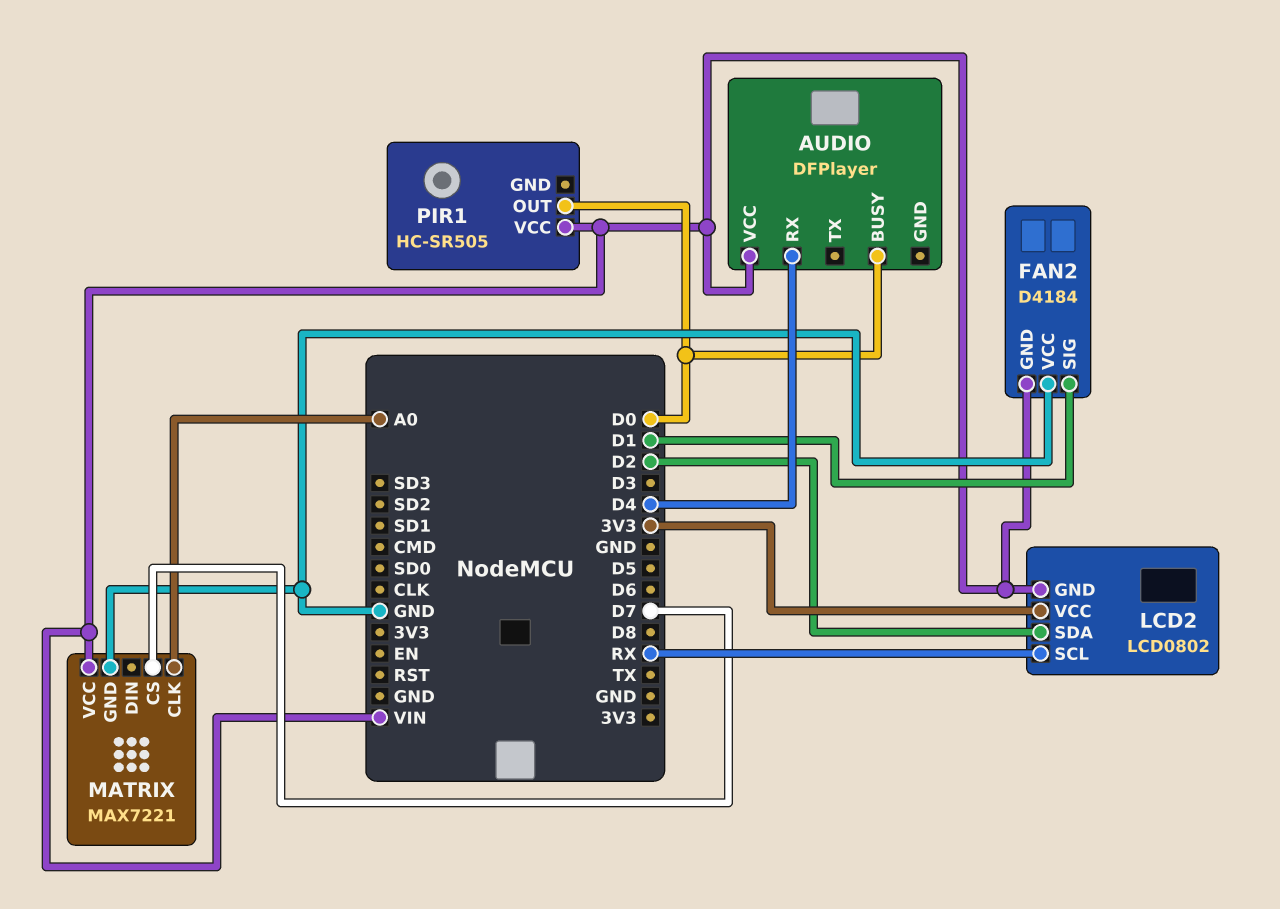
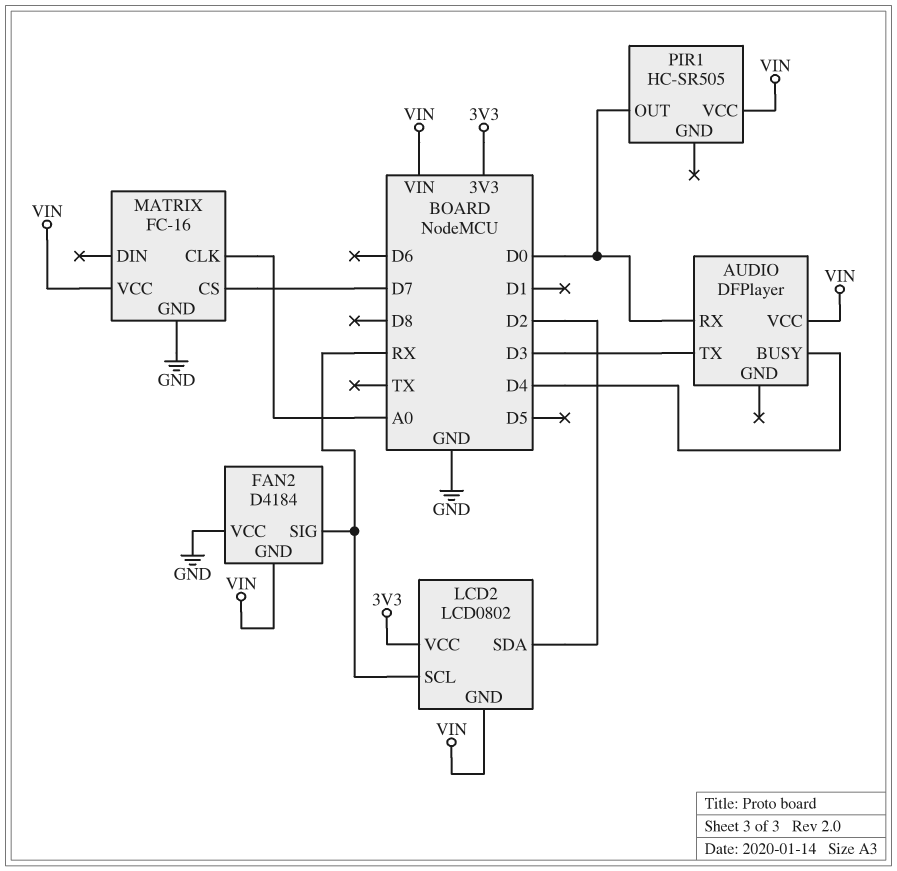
AUDIO pin BUSY: D0 -> D4
AUDIO pin RX: D4 -> D0
AUDIO pin TX: none -> D3
FAN2 pin SIG: D1 -> RX
MATRIX: MAX7221 -> FC-16

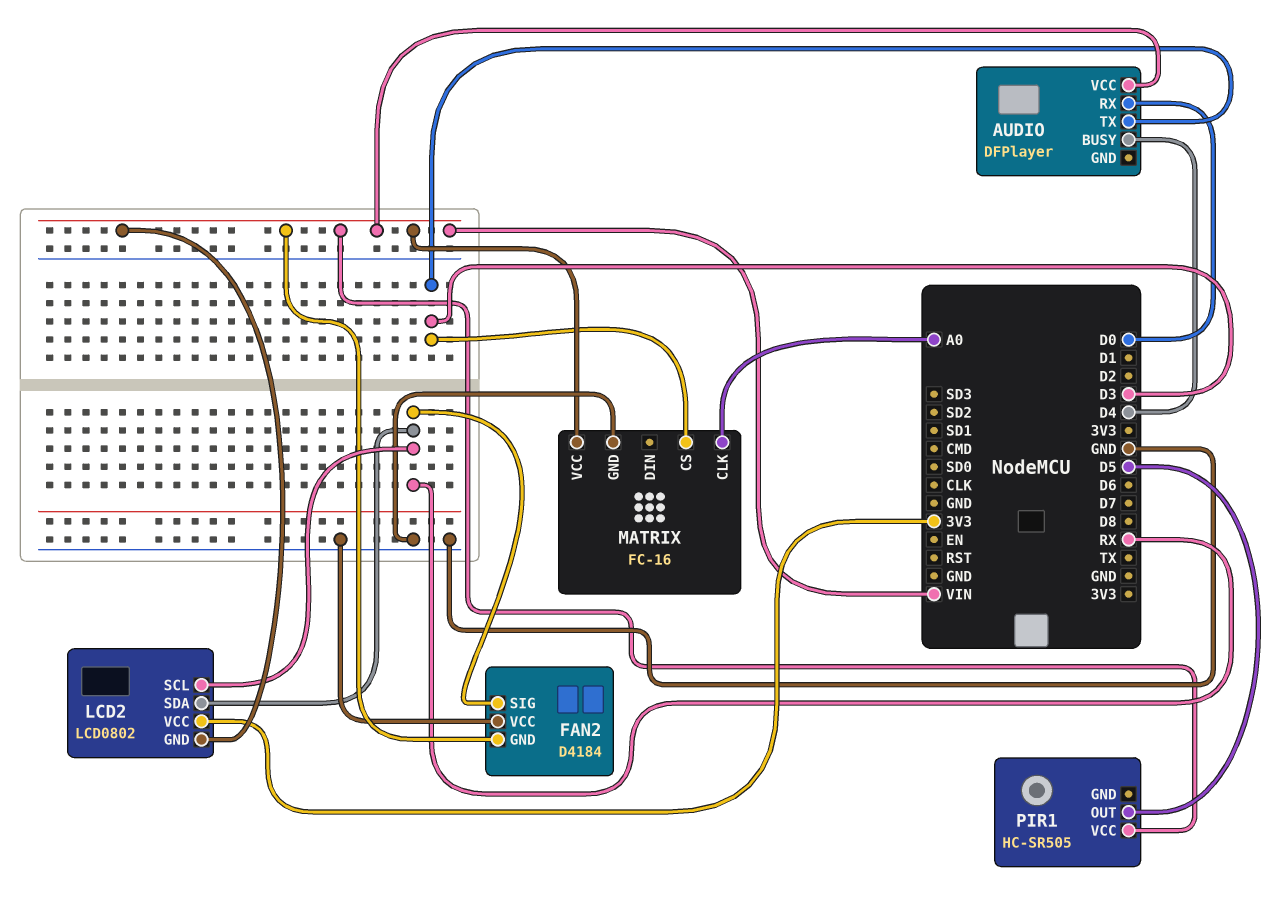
LCD2 pin SDA: D2 -> RX
MATRIX pin CS: D7 -> D3
PIR1 pin OUT: D0 -> D5

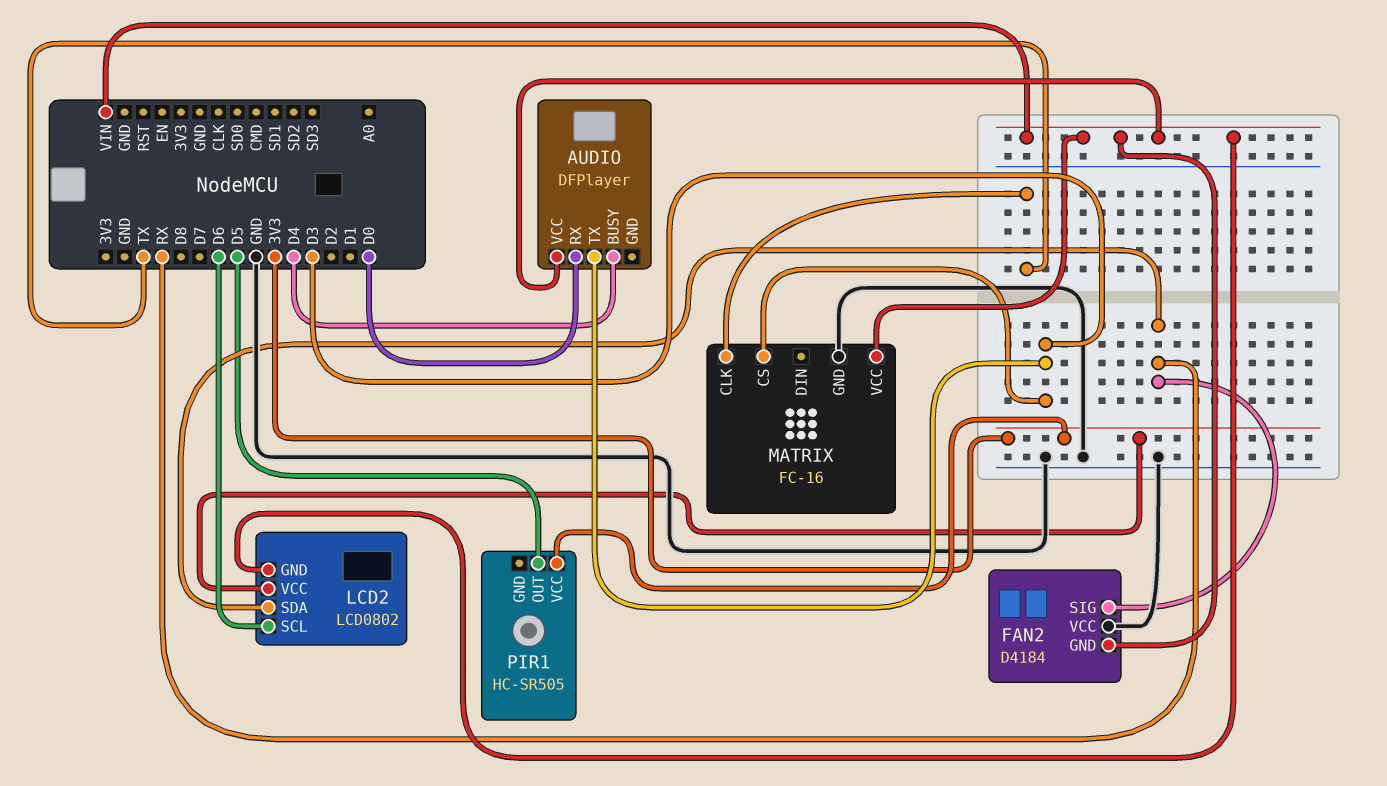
LCD2 pin SCL: RX -> D6
MATRIX pin CLK: A0 -> TX
PIR1 pin VCC: VIN -> 3V3

